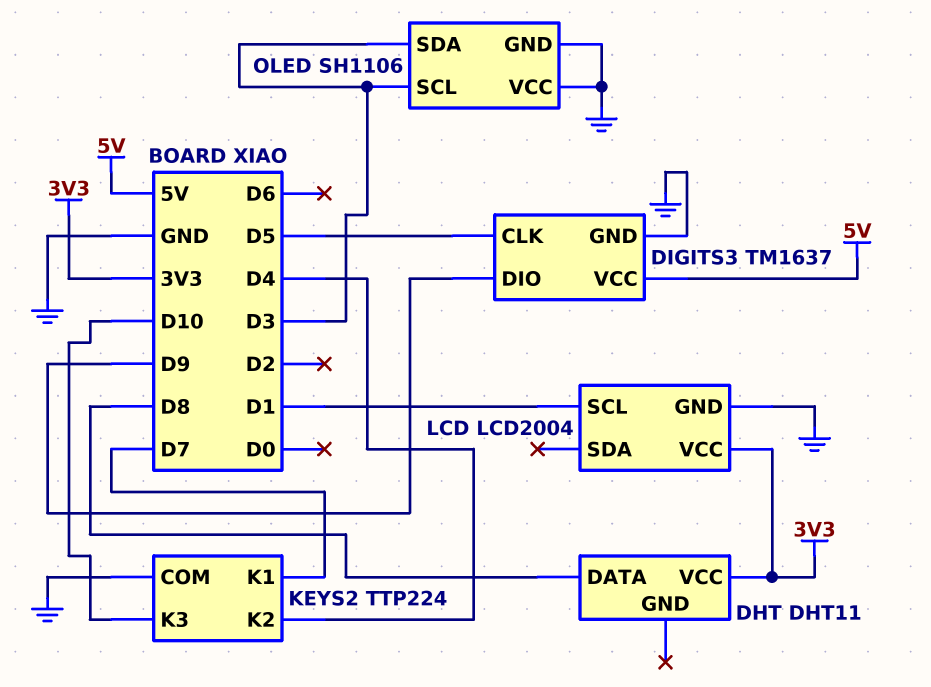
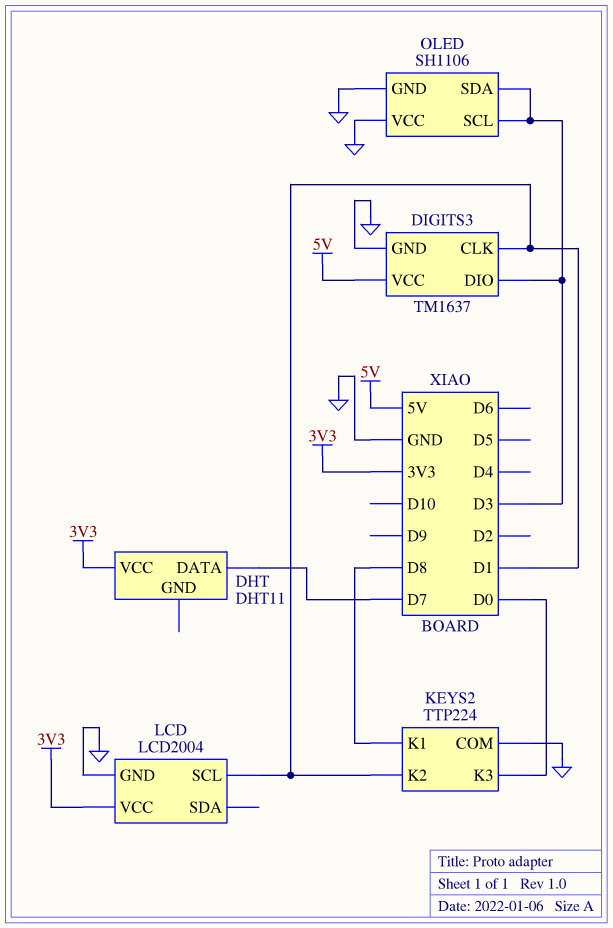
DHT pin DATA: D8 -> D7
DIGITS3 pin CLK: D5 -> D1
DIGITS3 pin DIO: D9 -> D3
KEYS2 pin K1: D7 -> D8
KEYS2 pin K2: D4 -> D1
KEYS2 pin K3: D10 -> D0

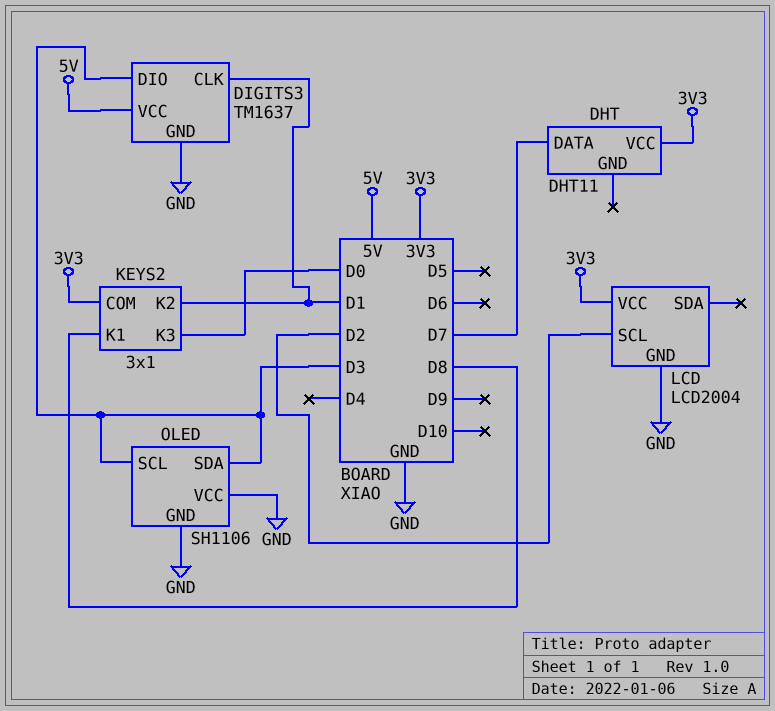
KEYS2: TTP224 -> 3x1
KEYS2 pin COM: GND -> 3V3
LCD pin SCL: D1 -> D2

